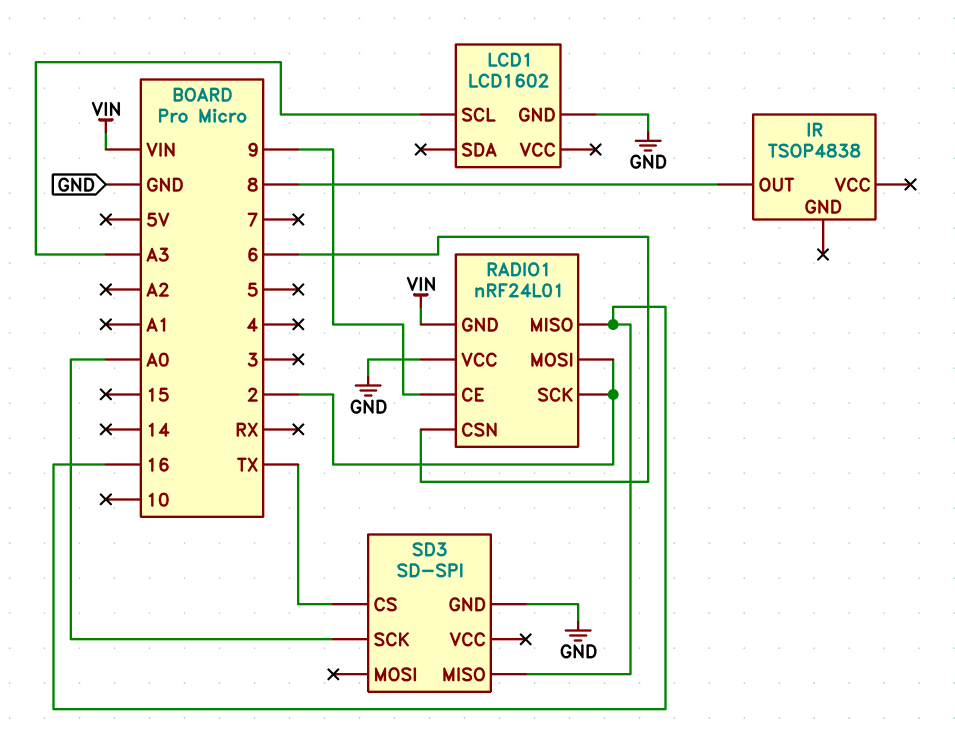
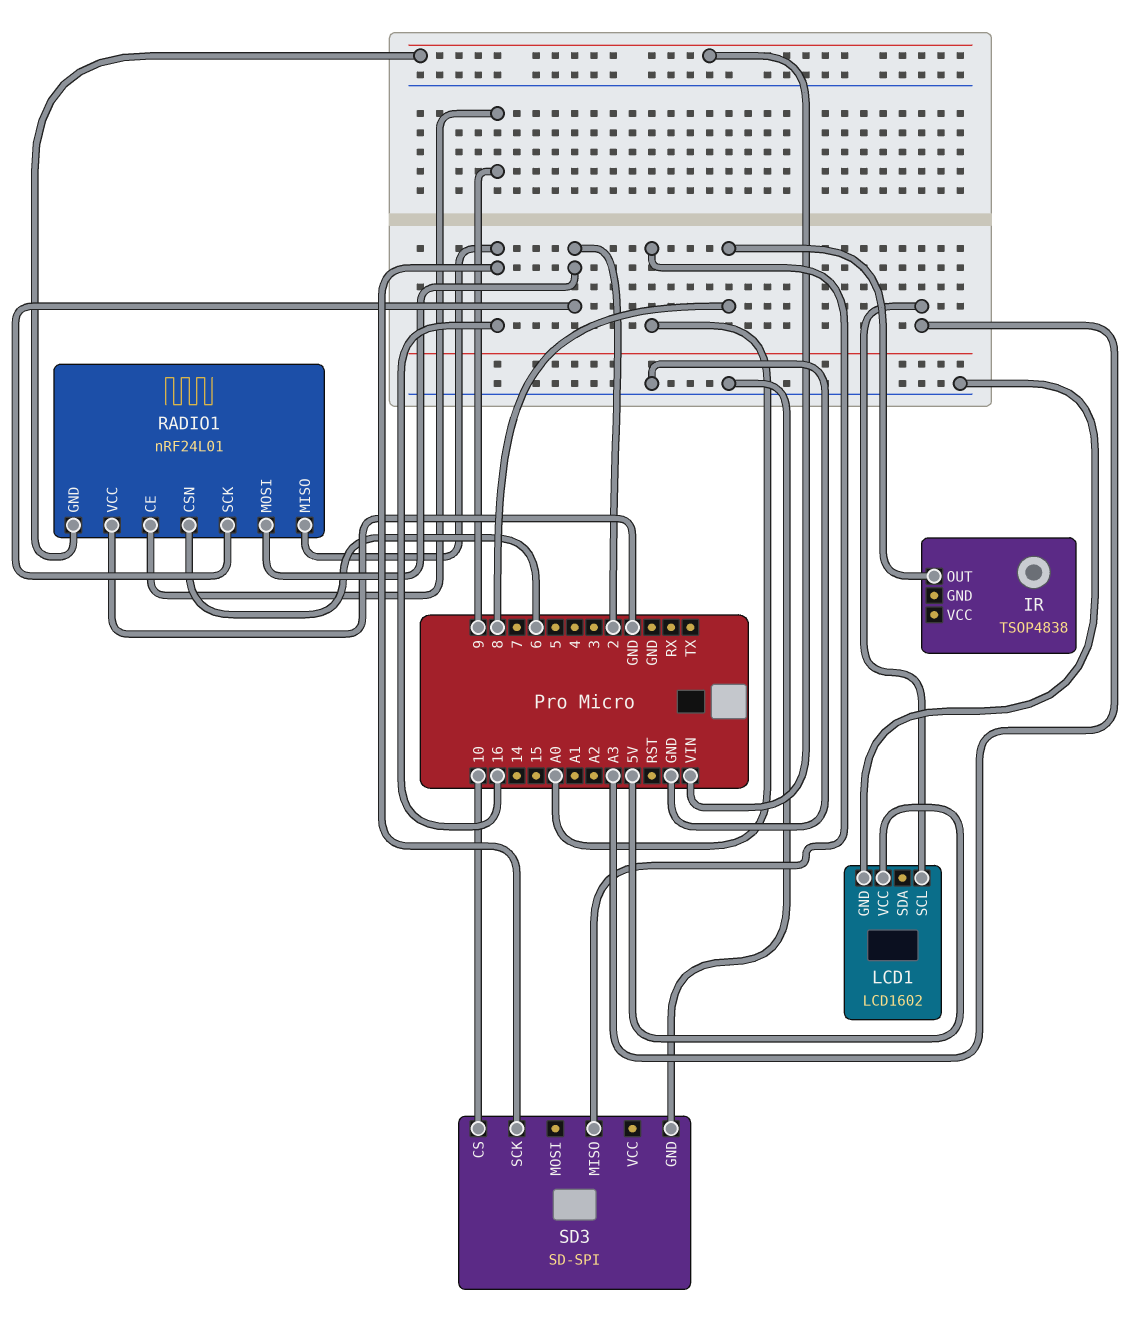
LCD1 pin VCC: none -> 5V
SD3 pin CS: TX -> 10
SD3 pin MISO: 16 -> A0
SD3 pin SCK: A0 -> 16

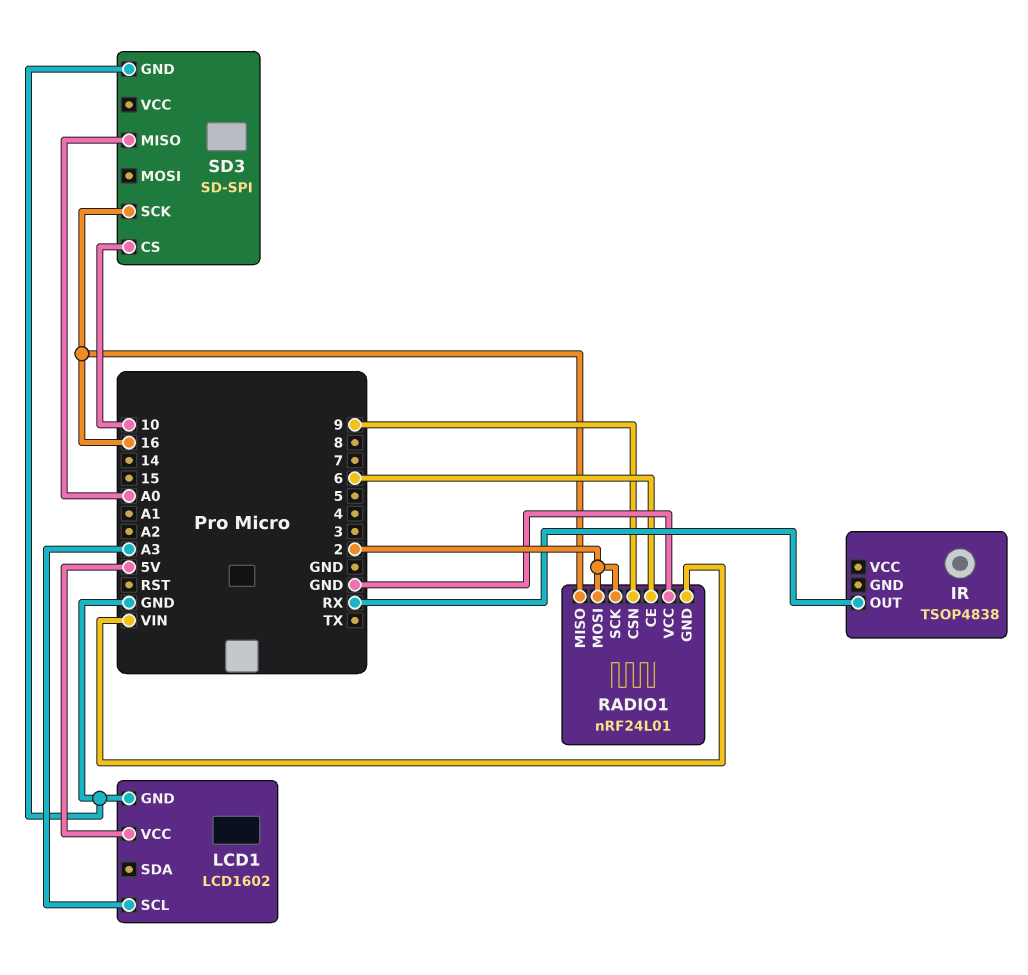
IR pin OUT: 8 -> RX
RADIO1 pin CE: 9 -> 6
RADIO1 pin CSN: 6 -> 9

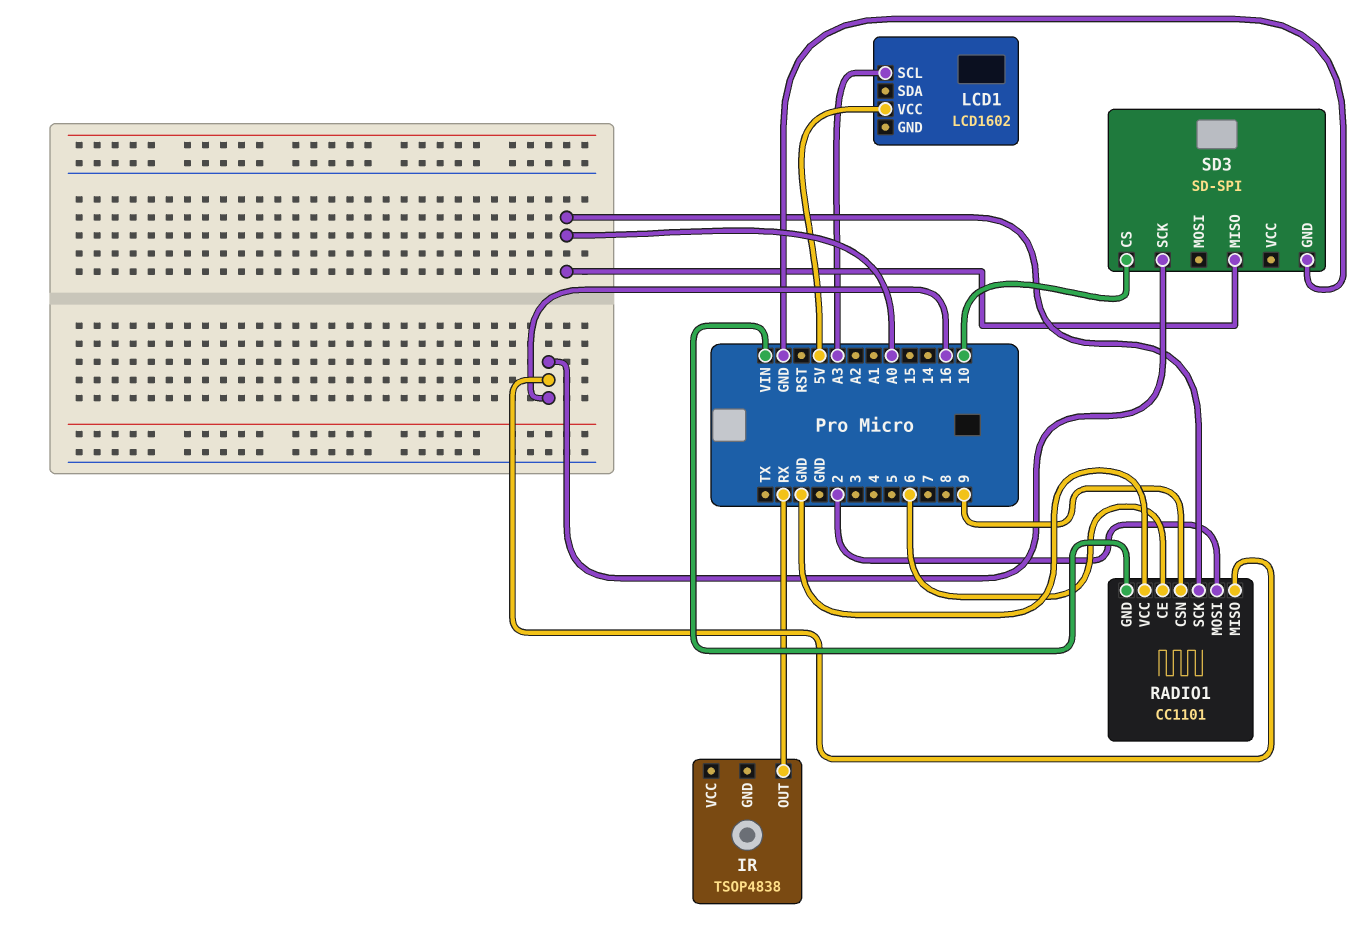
LCD1 pin GND: GND -> none
RADIO1: nRF24L01 -> CC1101
RADIO1 pin SCK: 2 -> A0

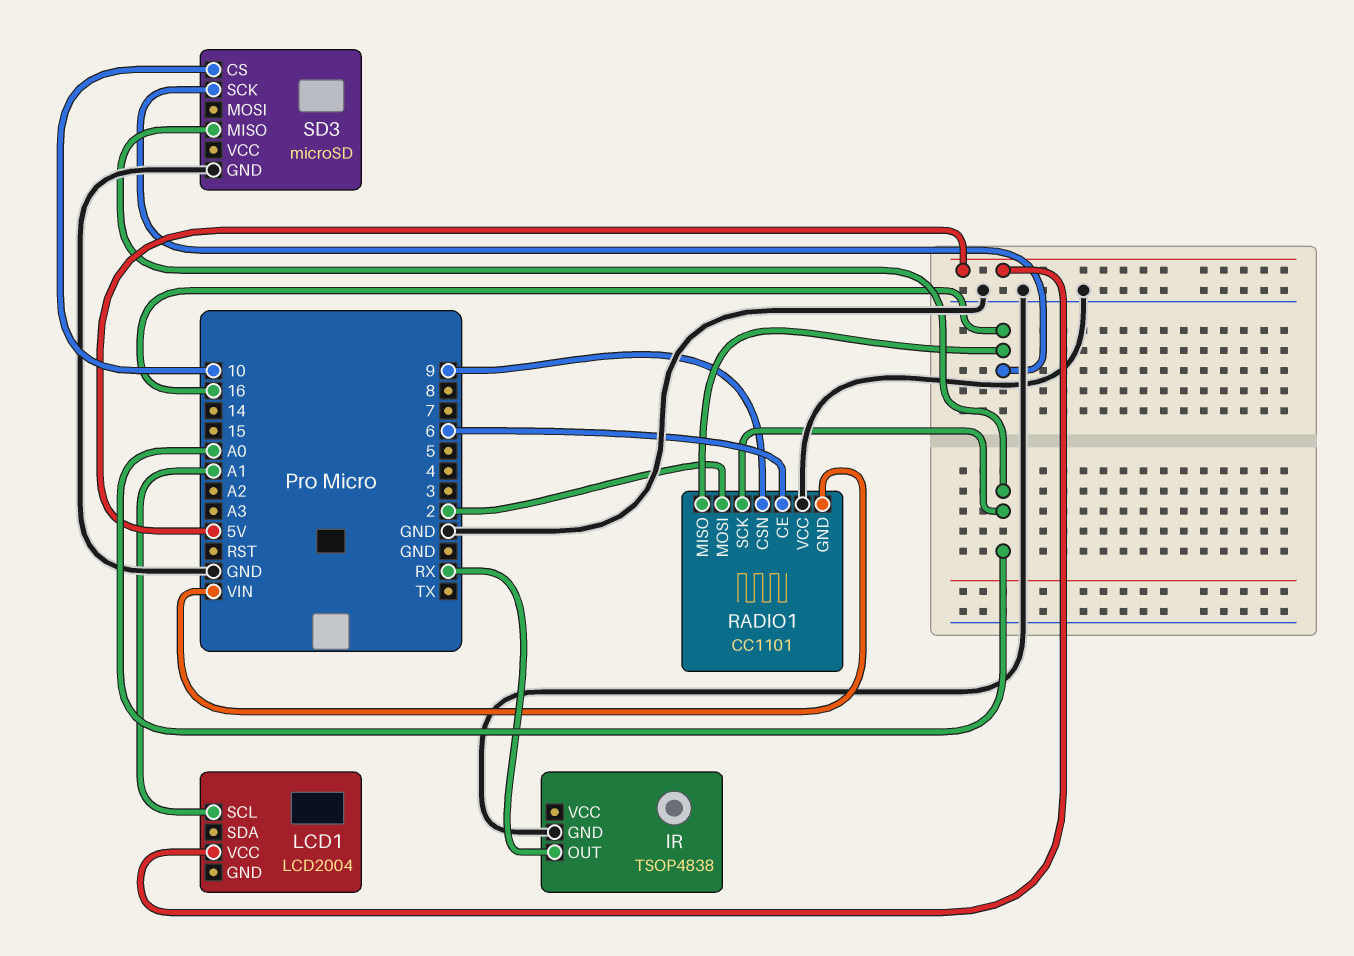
IR pin GND: none -> GND
LCD1: LCD1602 -> LCD2004
LCD1 pin SCL: A3 -> A1
SD3: SD-SPI -> microSD

